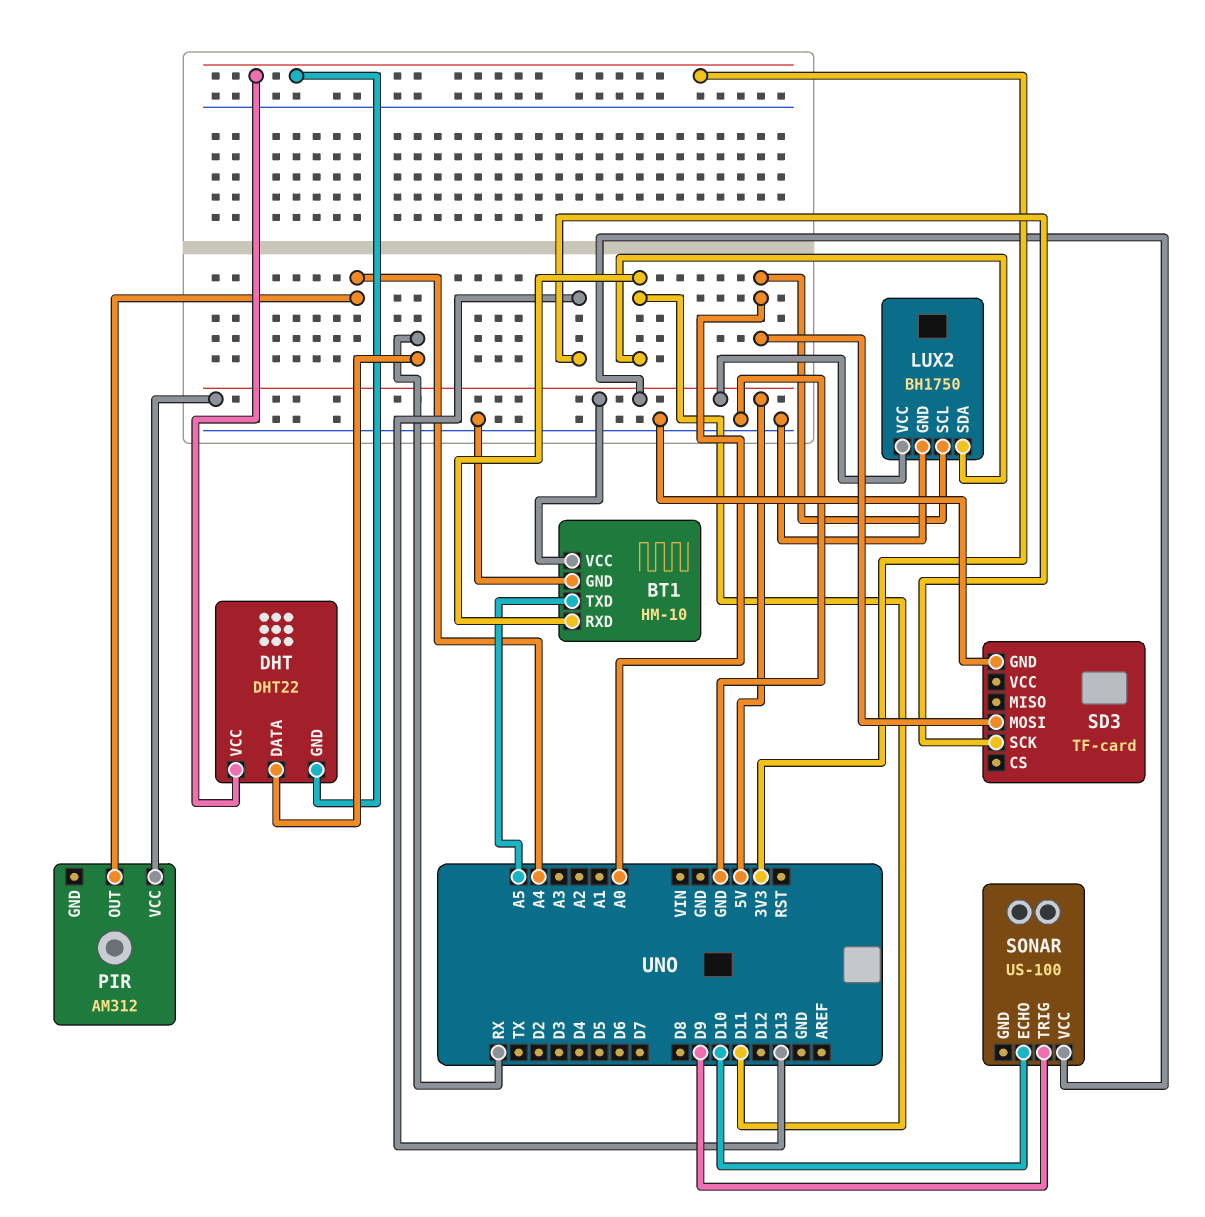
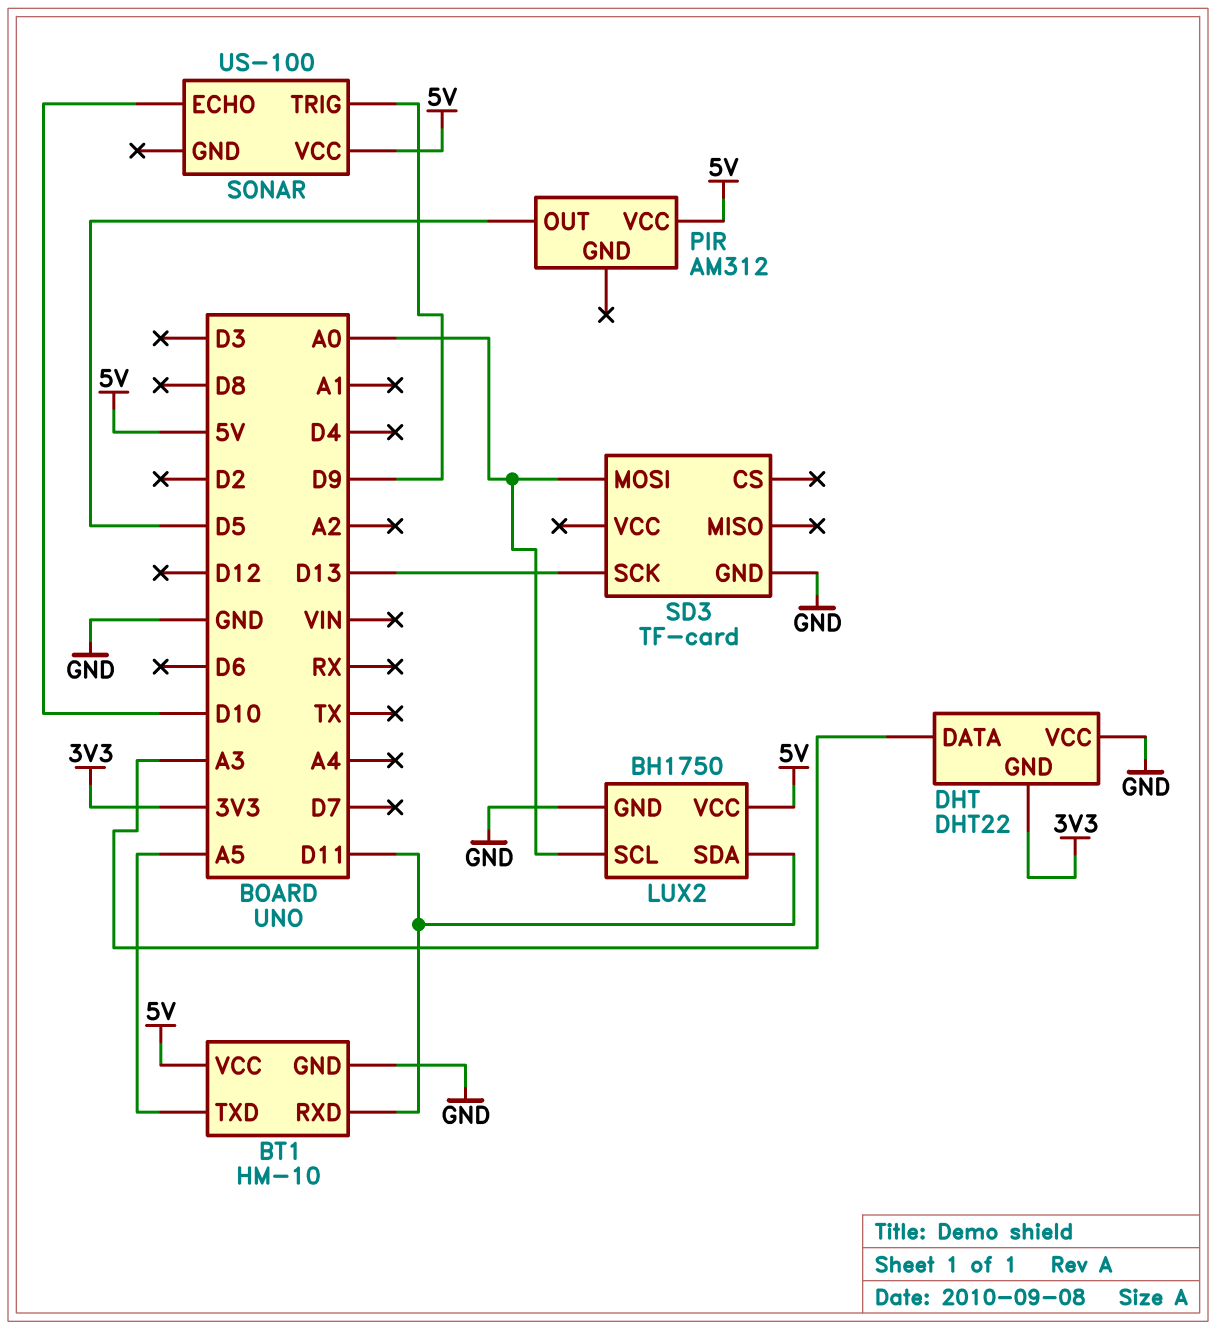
DHT pin DATA: RX -> A3
DHT pin VCC: 3V3 -> GND
PIR pin OUT: A4 -> D5

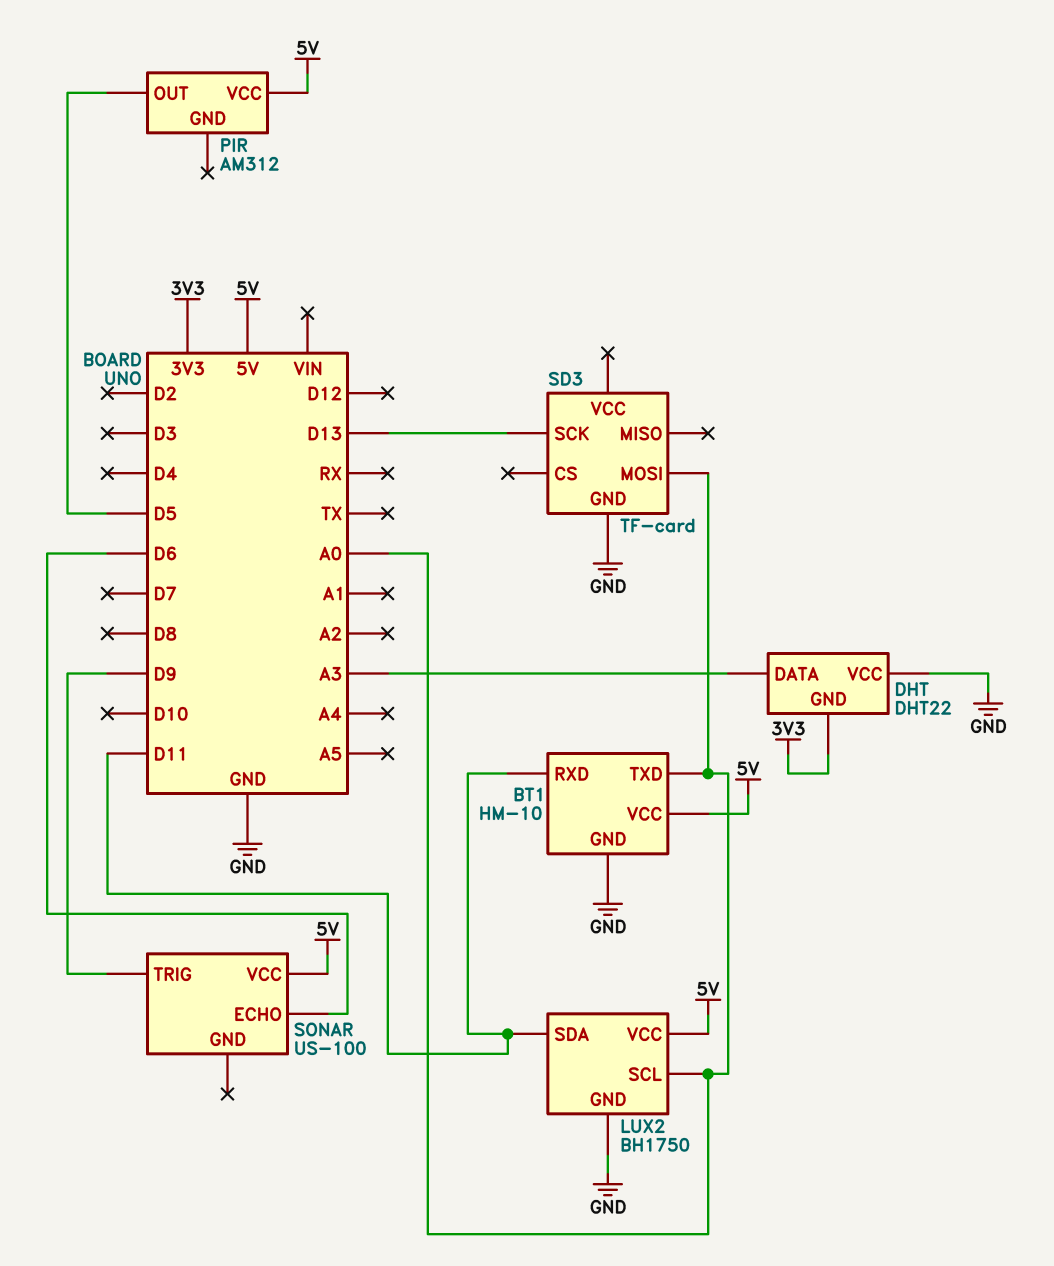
BT1 pin TXD: A5 -> A0
SONAR pin ECHO: D10 -> D6

